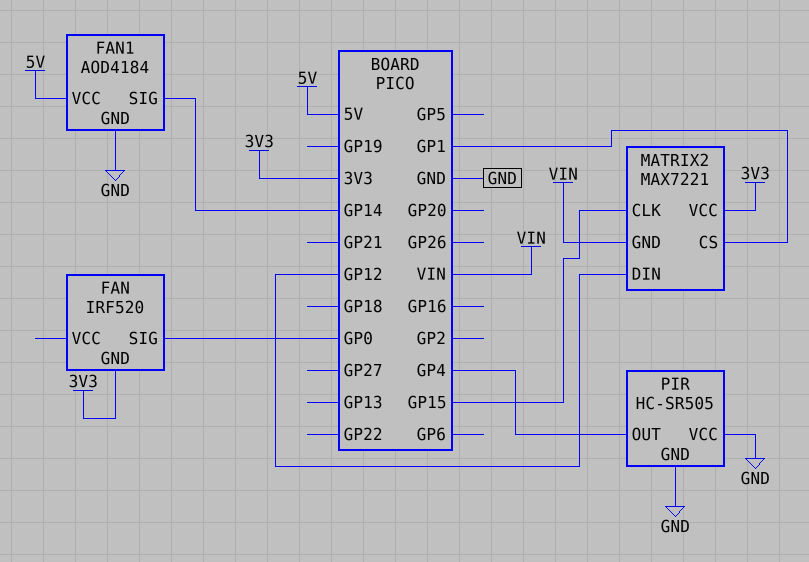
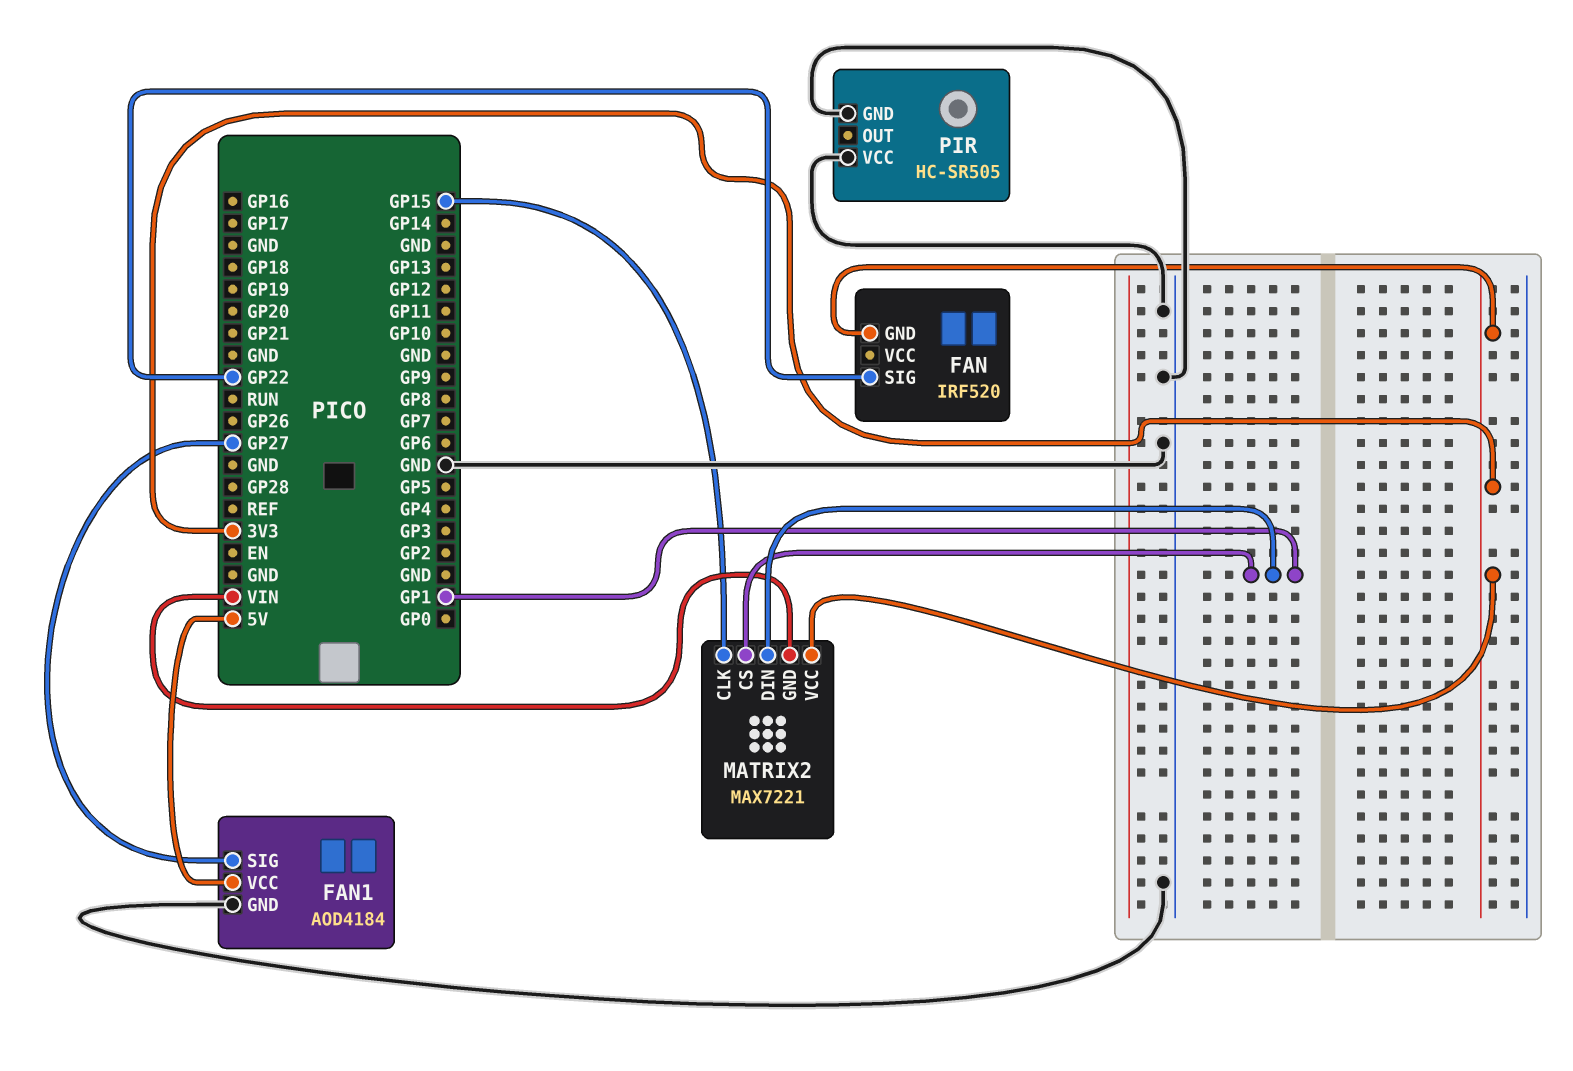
FAN pin SIG: GP0 -> GP22
FAN1 pin SIG: GP14 -> GP27
MATRIX2 pin DIN: GP12 -> GP1
PIR pin OUT: GP4 -> none

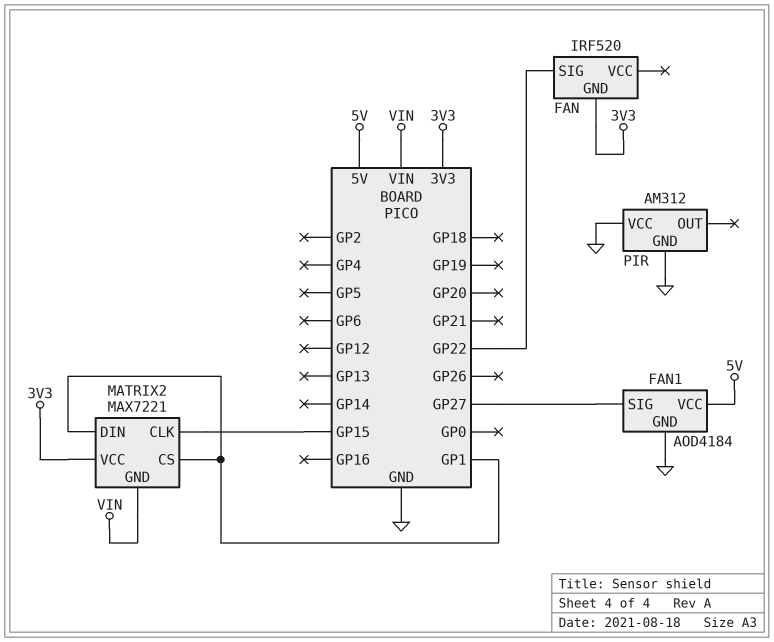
PIR: HC-SR505 -> AM312

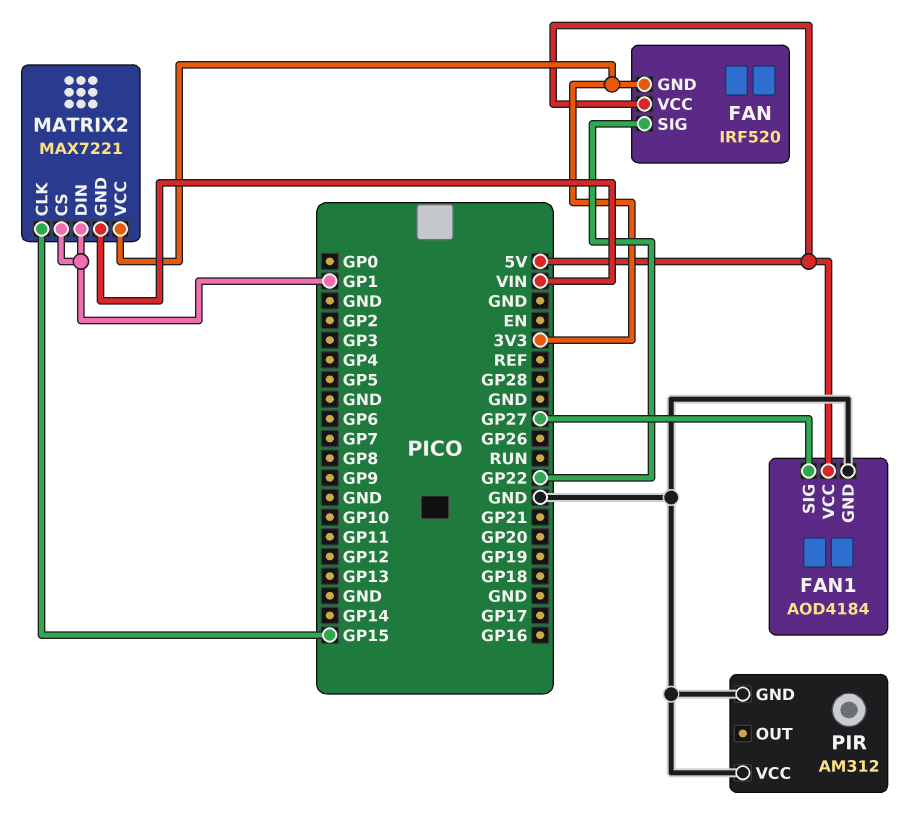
FAN pin VCC: none -> 5V

